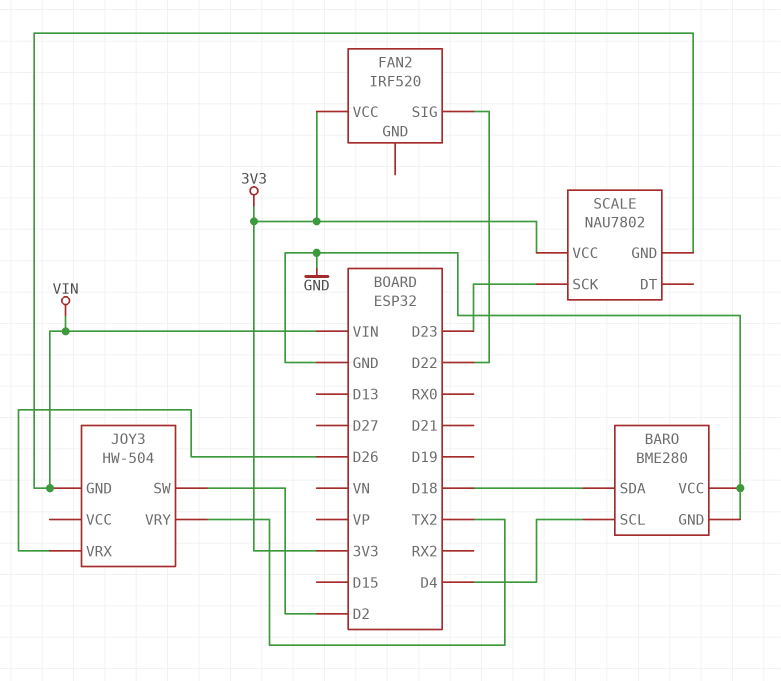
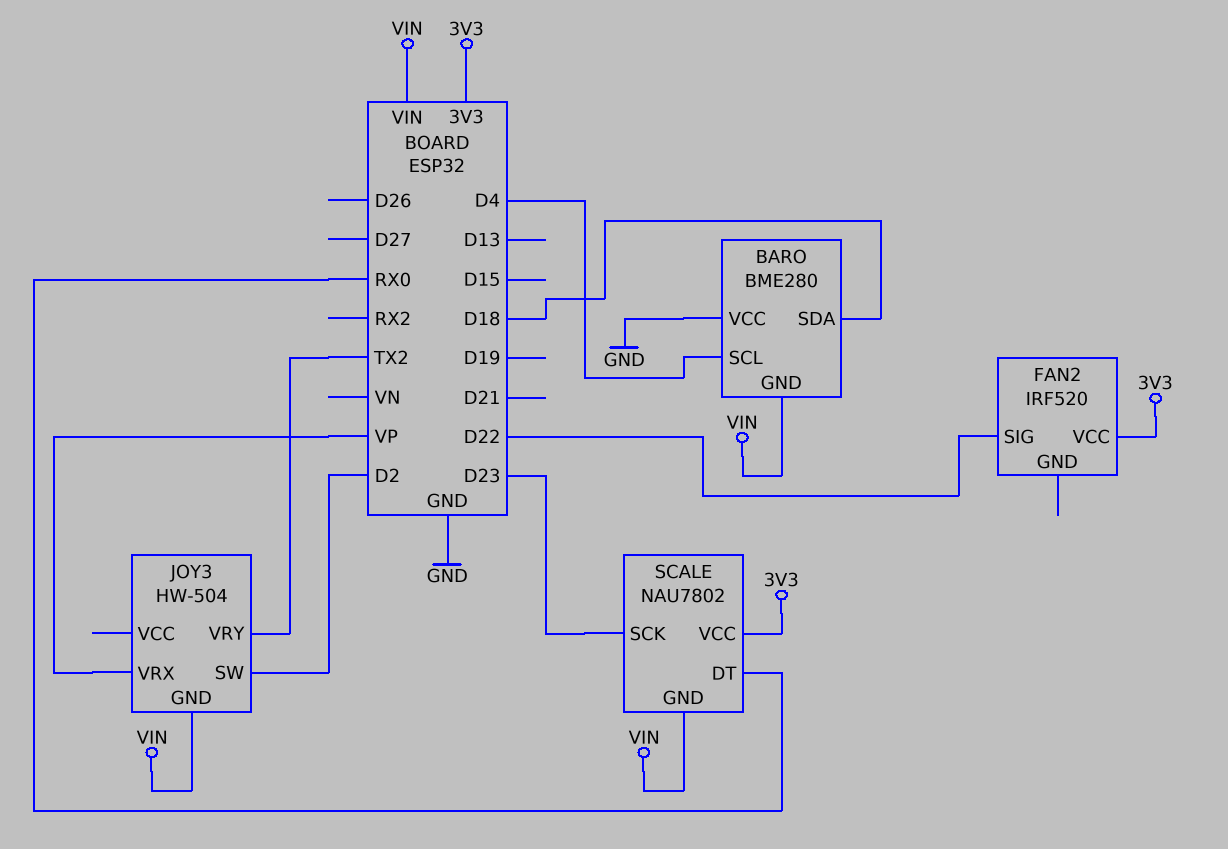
BARO pin GND: GND -> VIN
JOY3 pin VRX: D26 -> VP
SCALE pin DT: none -> RX0

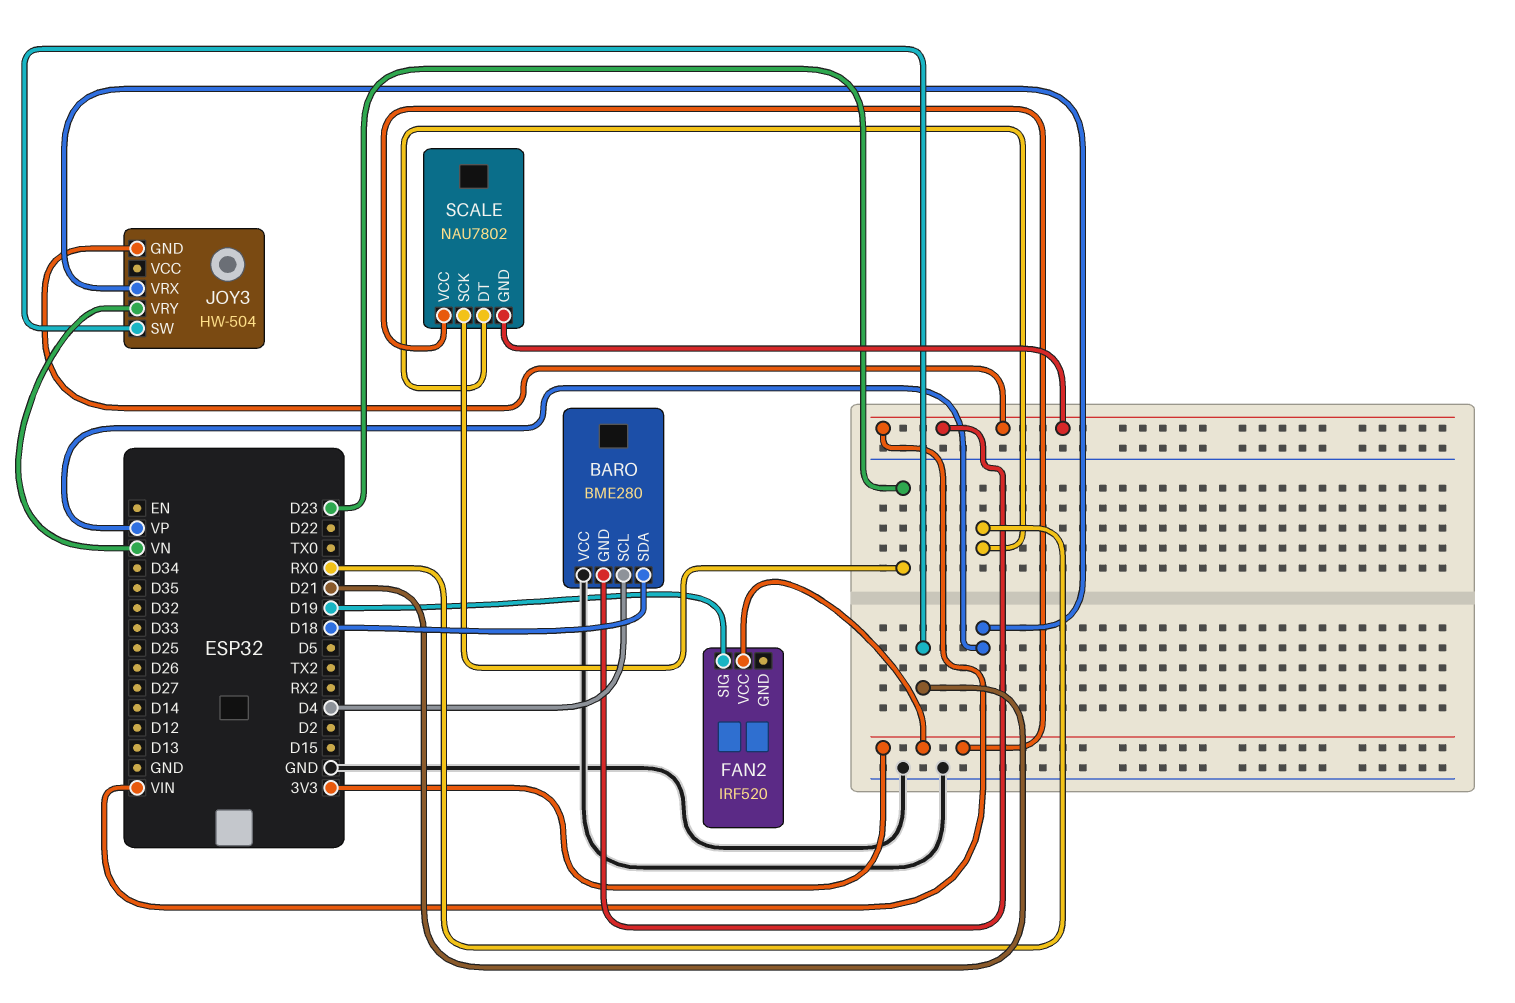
FAN2 pin SIG: D22 -> D19
JOY3 pin SW: D2 -> D21
JOY3 pin VRY: TX2 -> VN

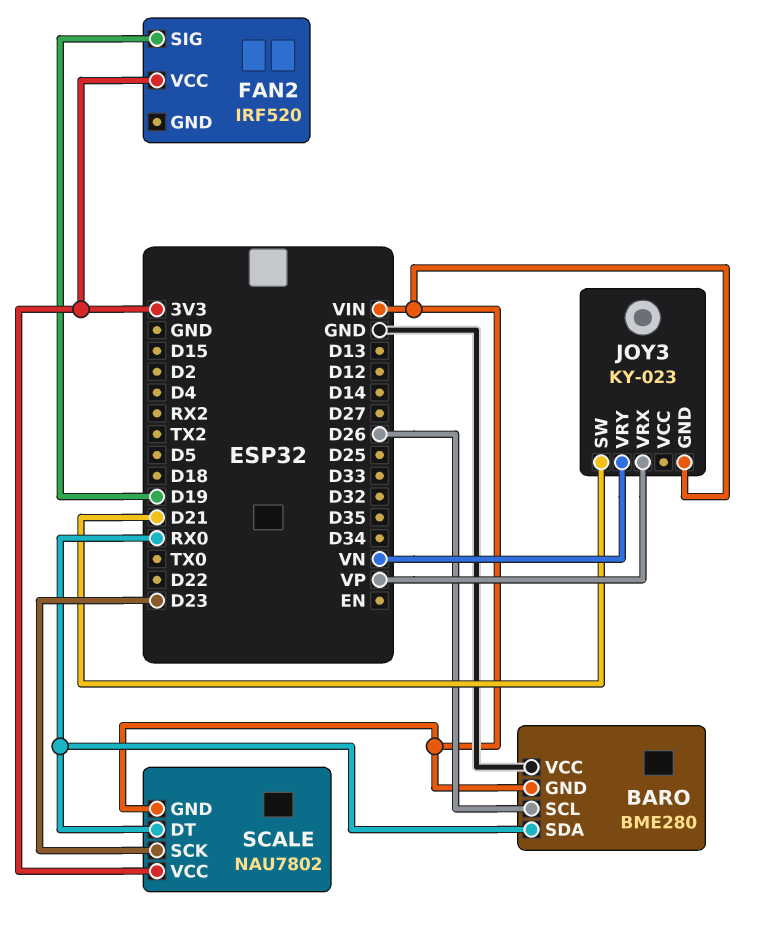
BARO pin SCL: D4 -> D26
BARO pin SDA: D18 -> RX0
JOY3: HW-504 -> KY-023

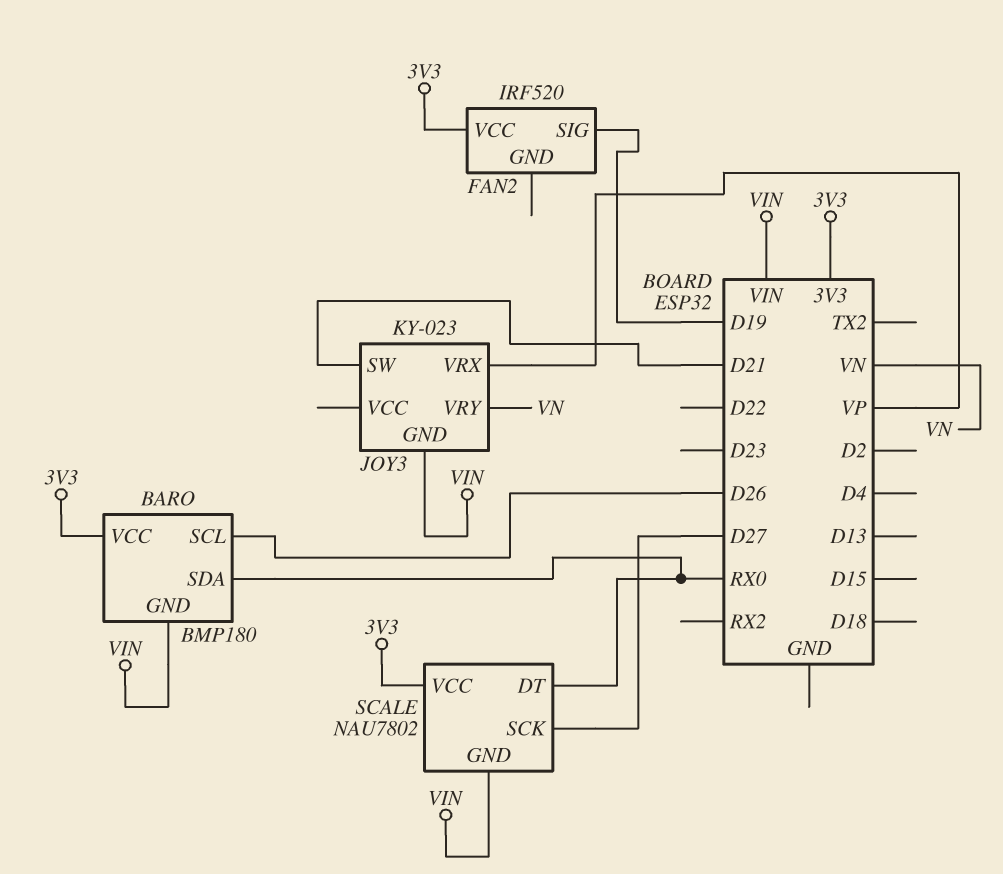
BARO: BME280 -> BMP180
BARO pin VCC: GND -> 3V3
SCALE pin SCK: D23 -> D27

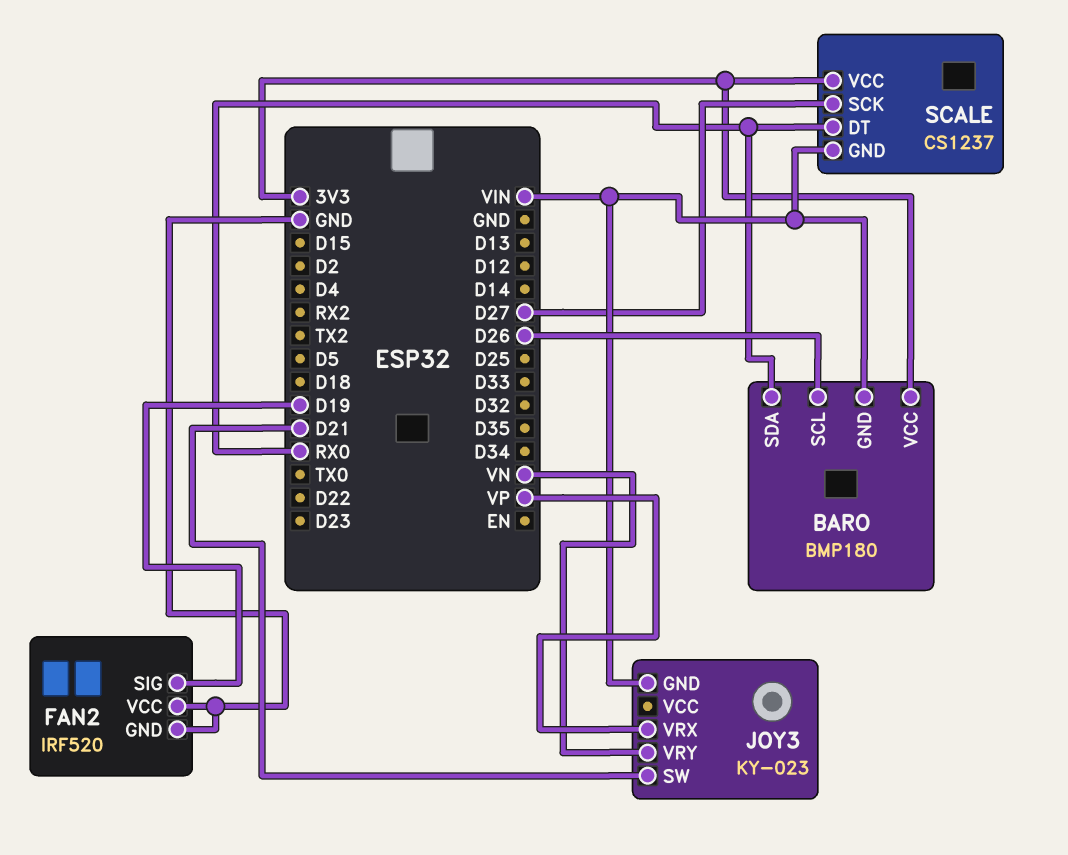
FAN2 pin GND: none -> GND
FAN2 pin VCC: 3V3 -> GND
SCALE: NAU7802 -> CS1237

